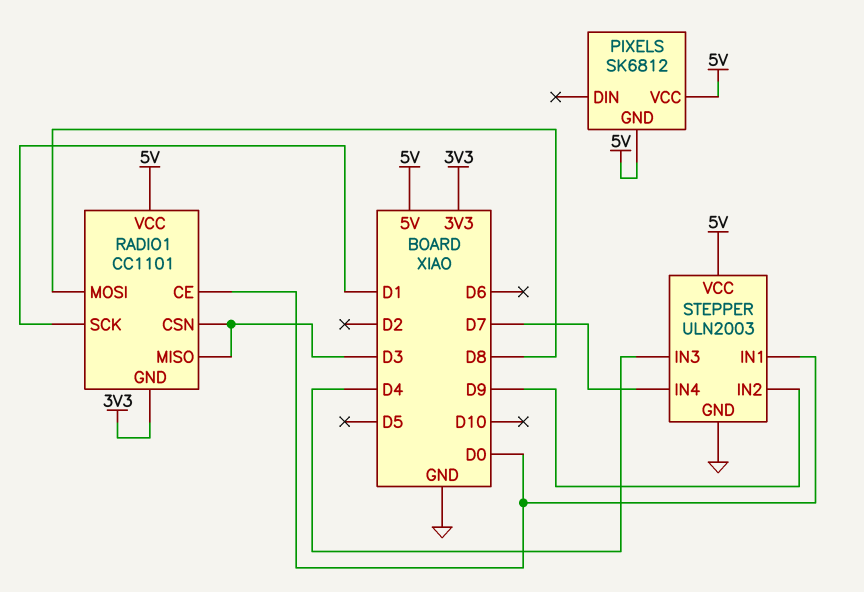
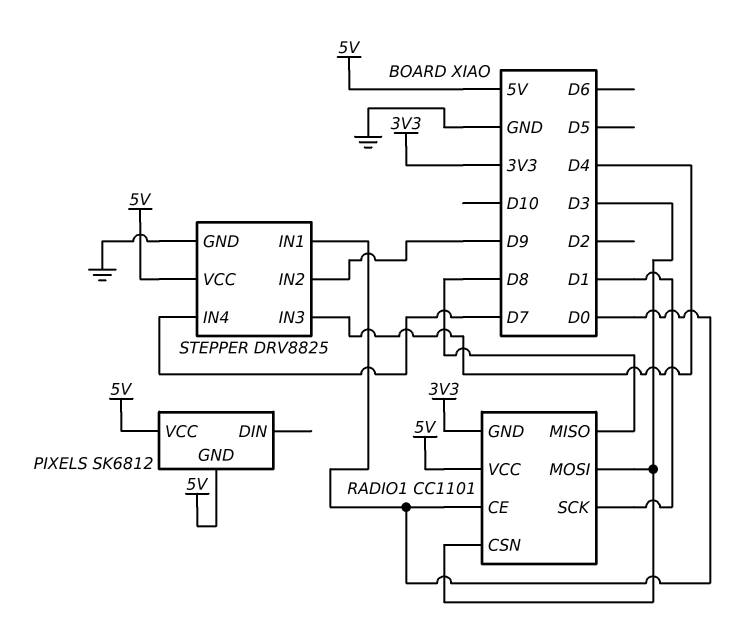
RADIO1 pin MISO: D3 -> D8
RADIO1 pin MOSI: D8 -> D3
STEPPER: ULN2003 -> DRV8825

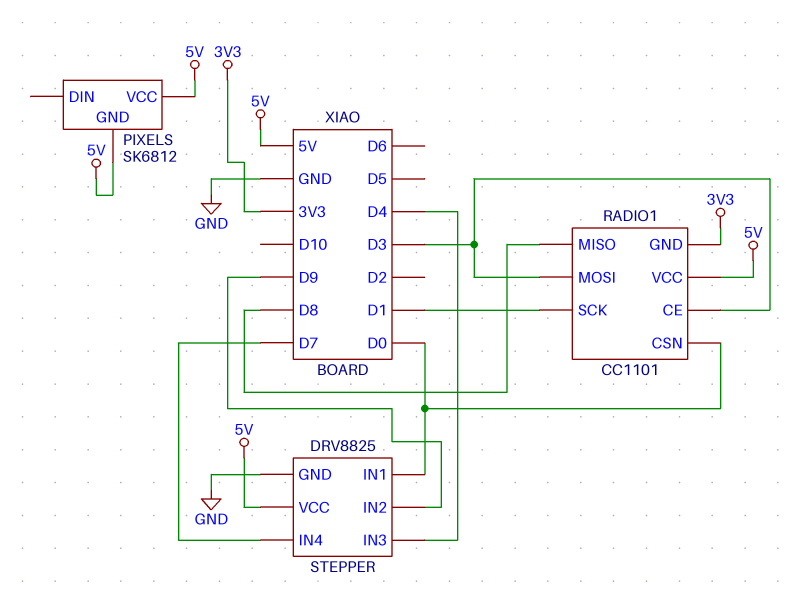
RADIO1 pin CE: D0 -> D3
RADIO1 pin CSN: D3 -> D0

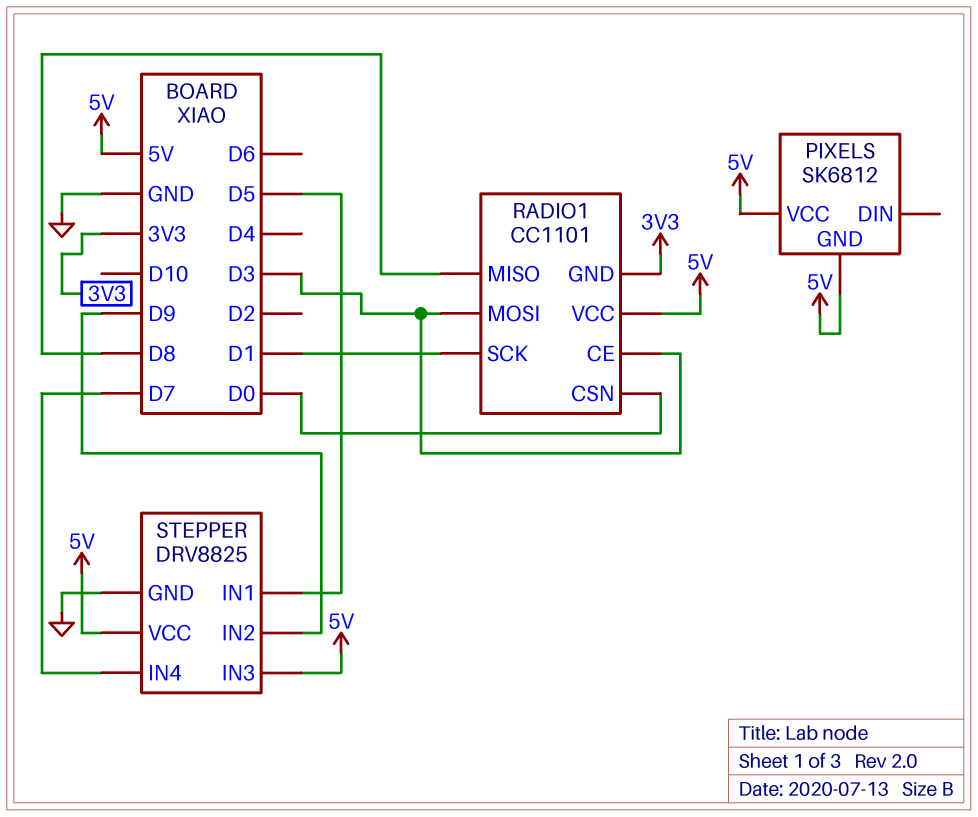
STEPPER pin IN1: D0 -> D5
STEPPER pin IN3: D4 -> 5V

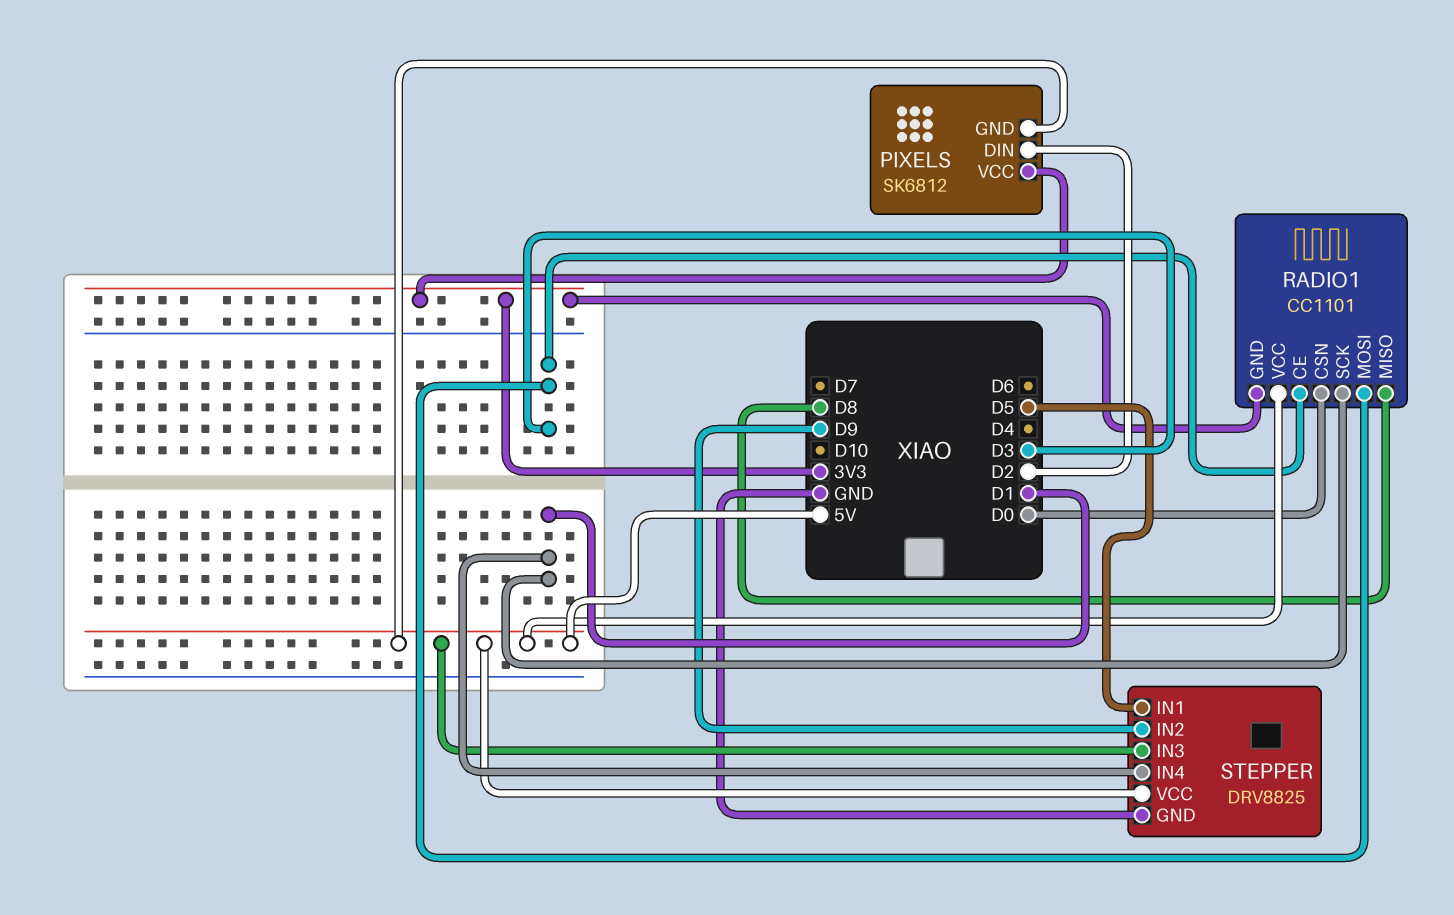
PIXELS pin DIN: none -> D2
PIXELS pin VCC: 5V -> 3V3
STEPPER pin IN4: D7 -> D1

